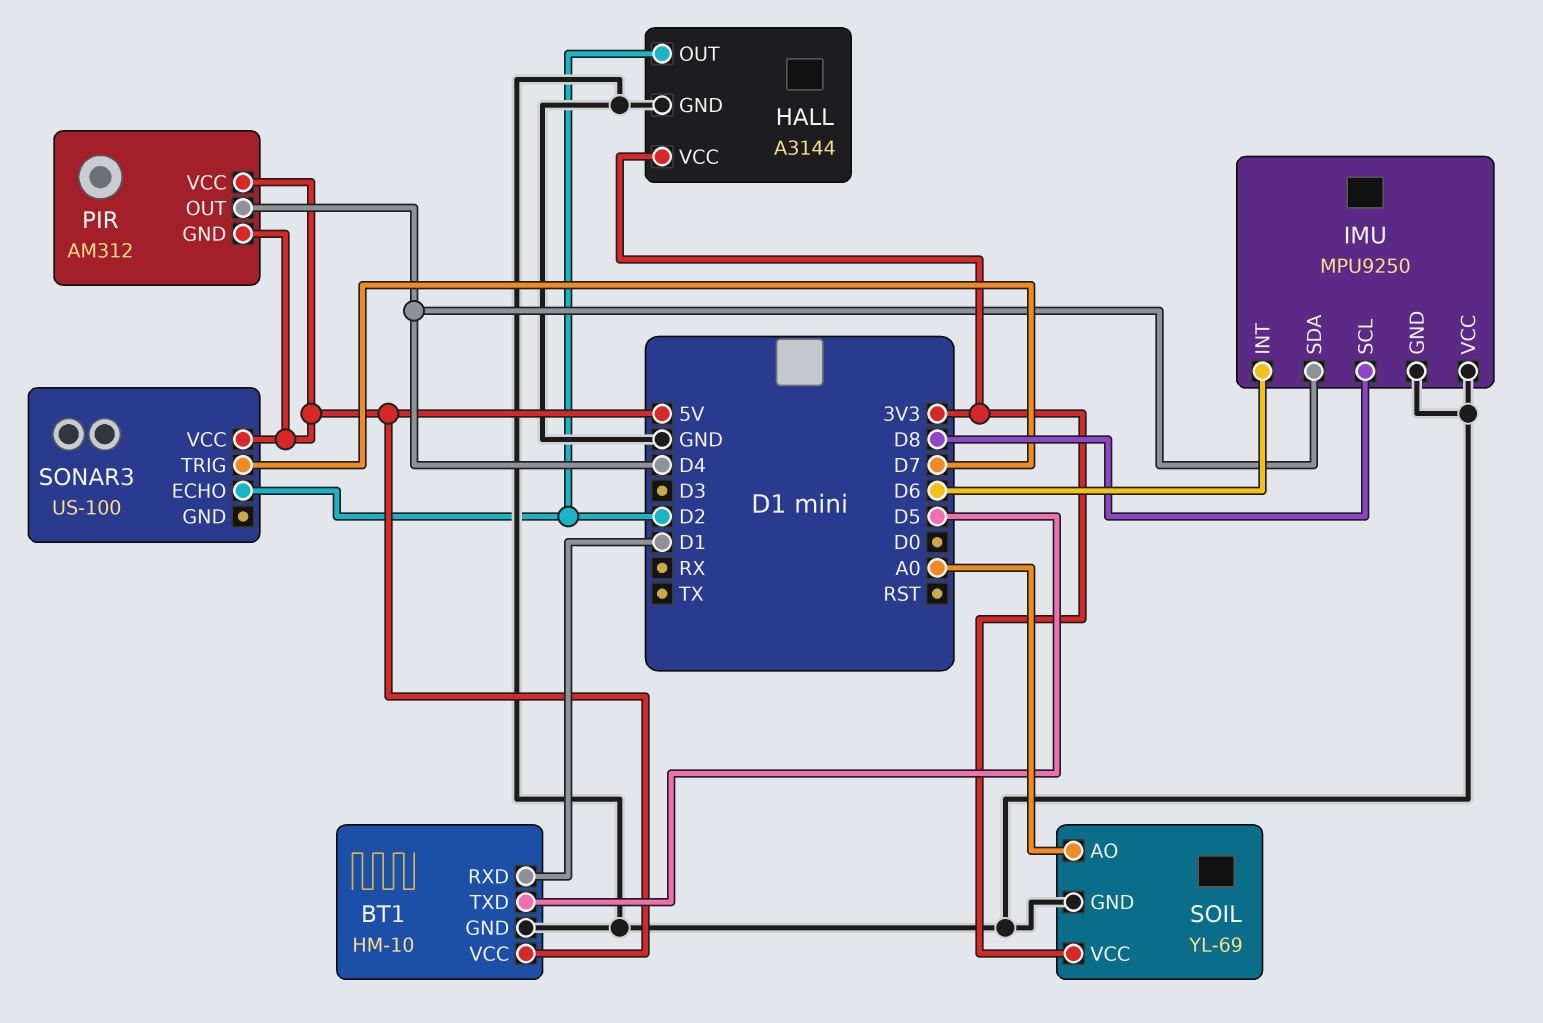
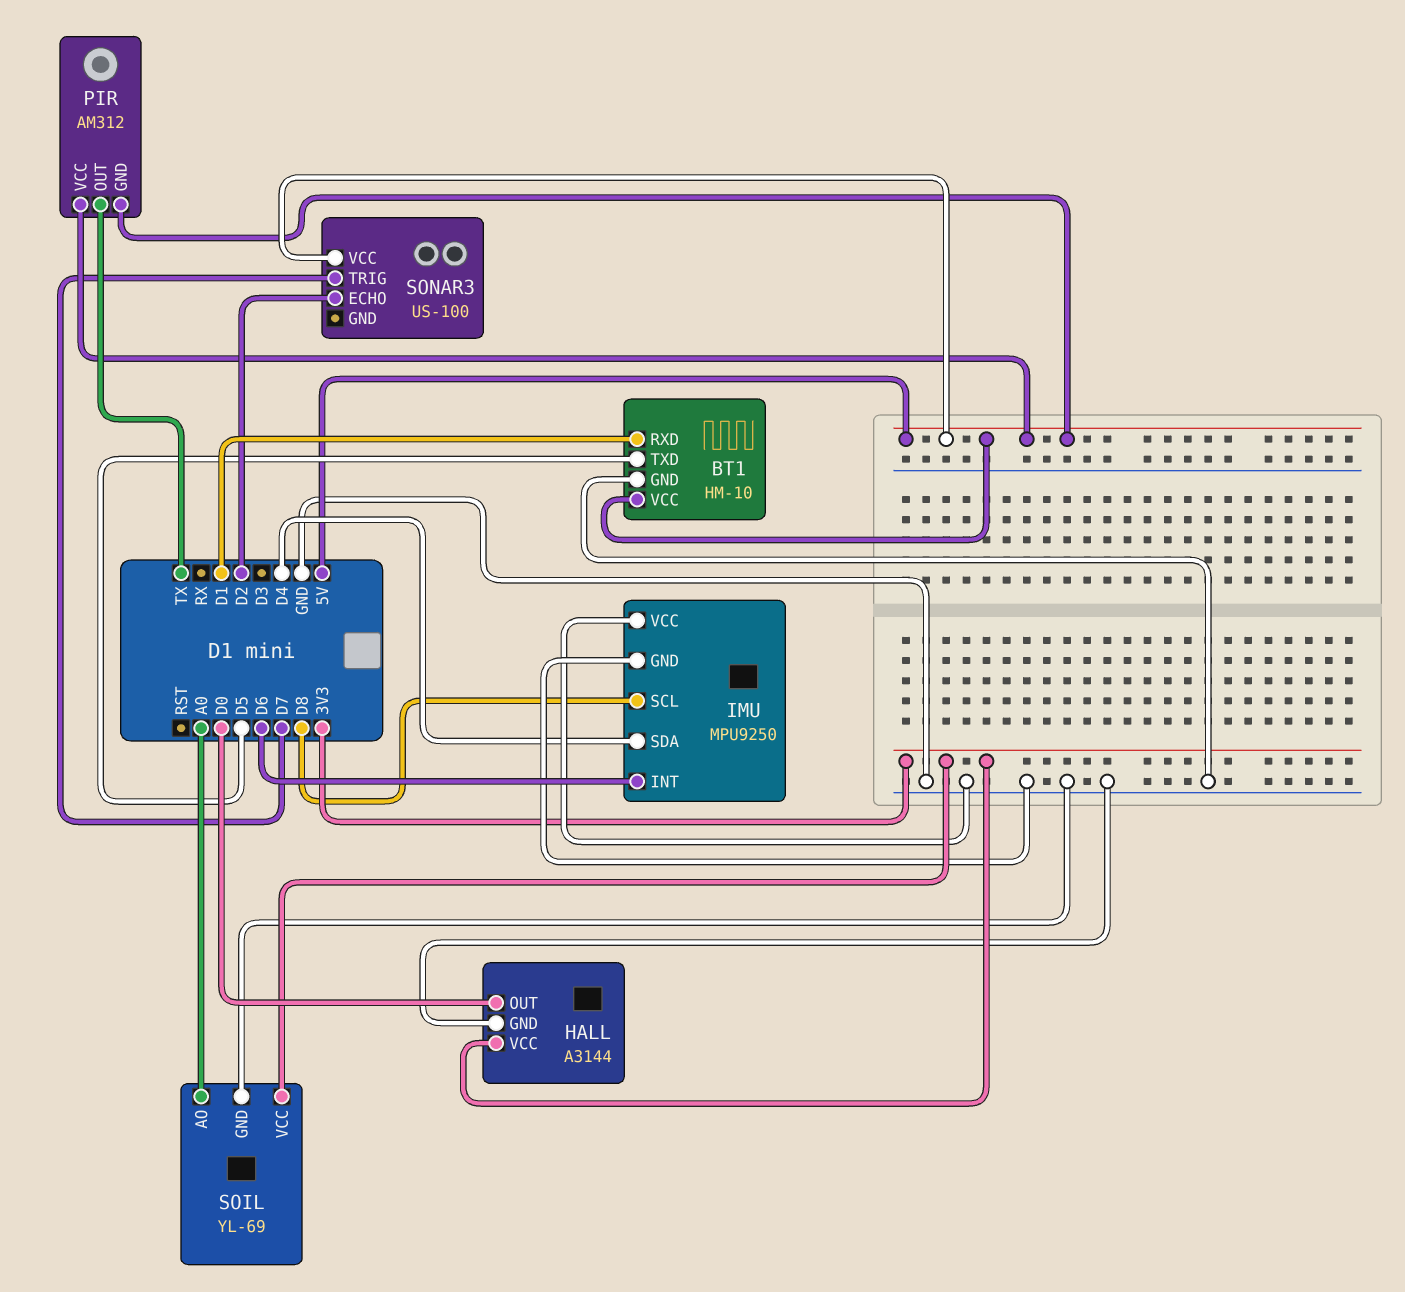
HALL pin OUT: D2 -> D0
PIR pin OUT: D4 -> TX

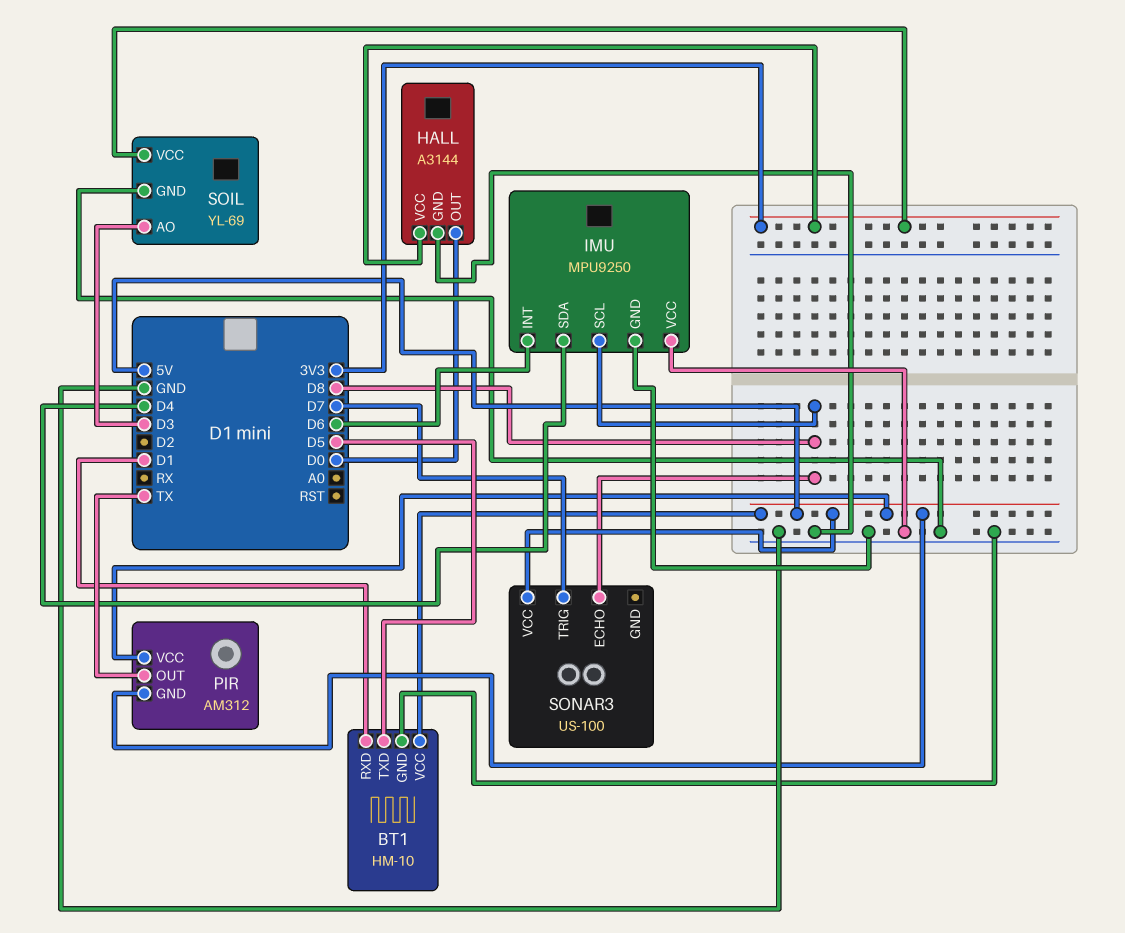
SOIL pin AO: A0 -> D3
SONAR3 pin ECHO: D2 -> D8

